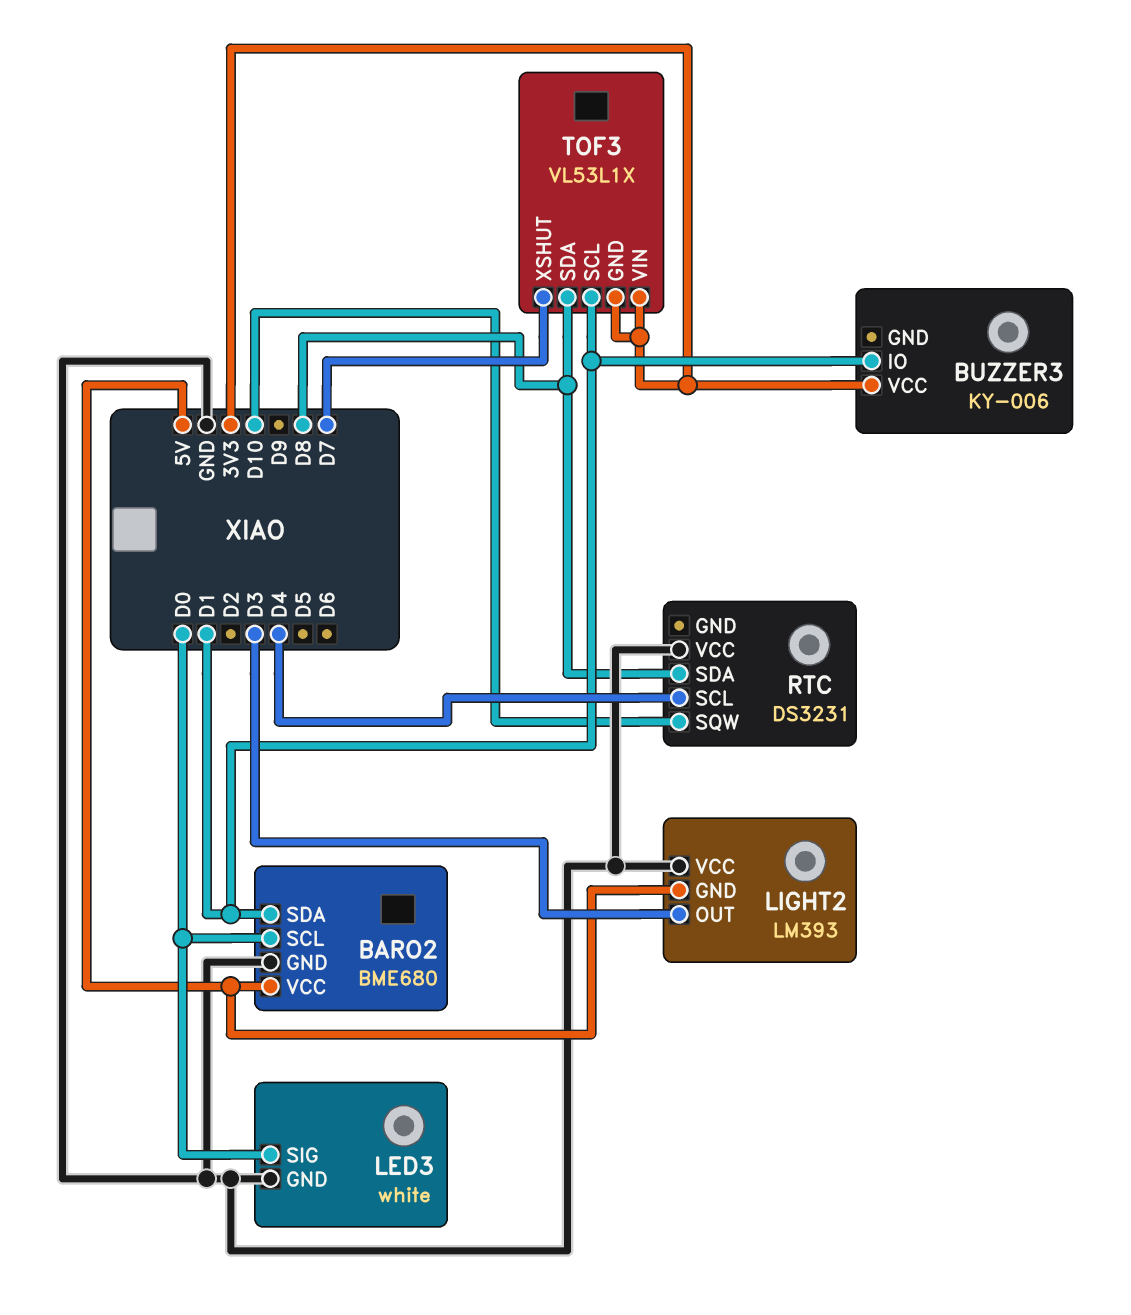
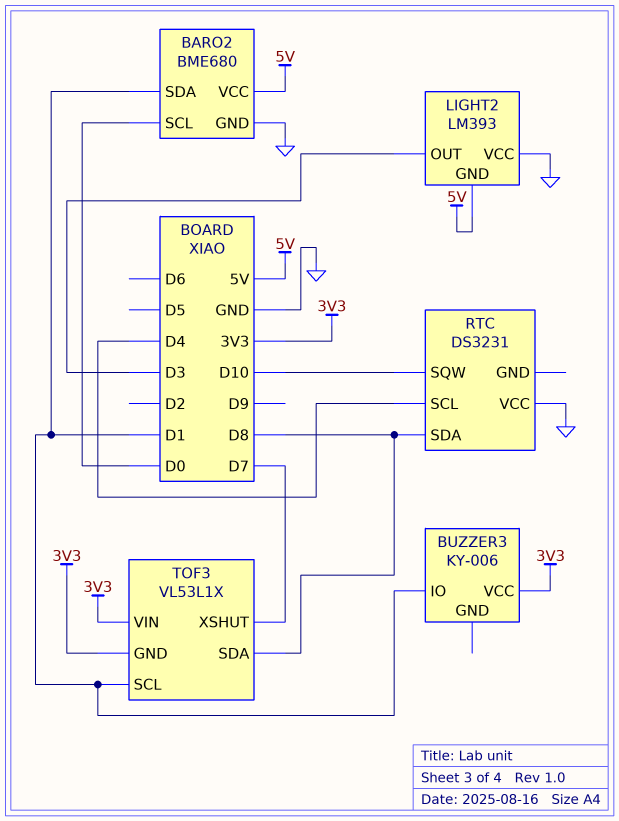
LED3: white -> none
LED3 pin GND: GND -> none
LED3 pin SIG: D0 -> none

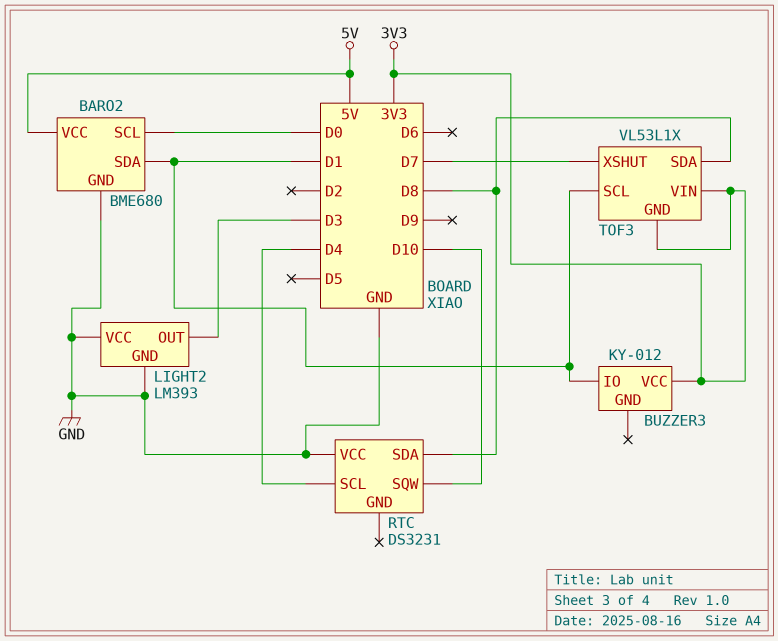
BUZZER3: KY-006 -> KY-012
LIGHT2 pin GND: 5V -> GND

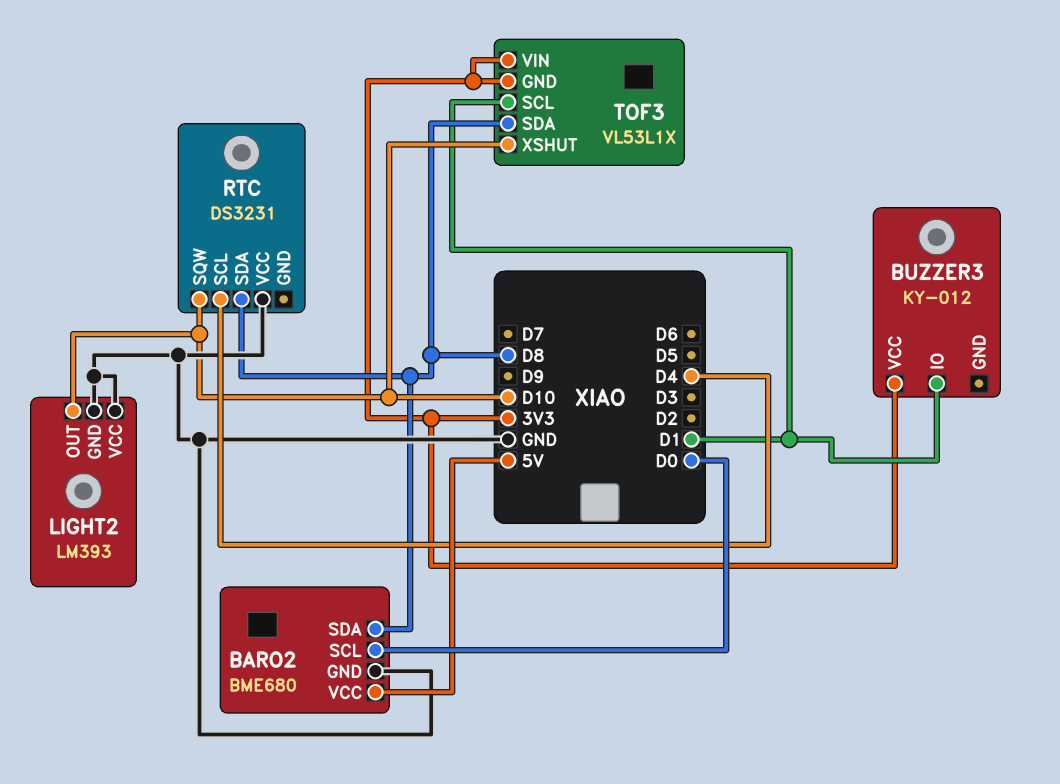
BARO2 pin SDA: D1 -> D8
LIGHT2 pin OUT: D3 -> D10
TOF3 pin XSHUT: D7 -> D10

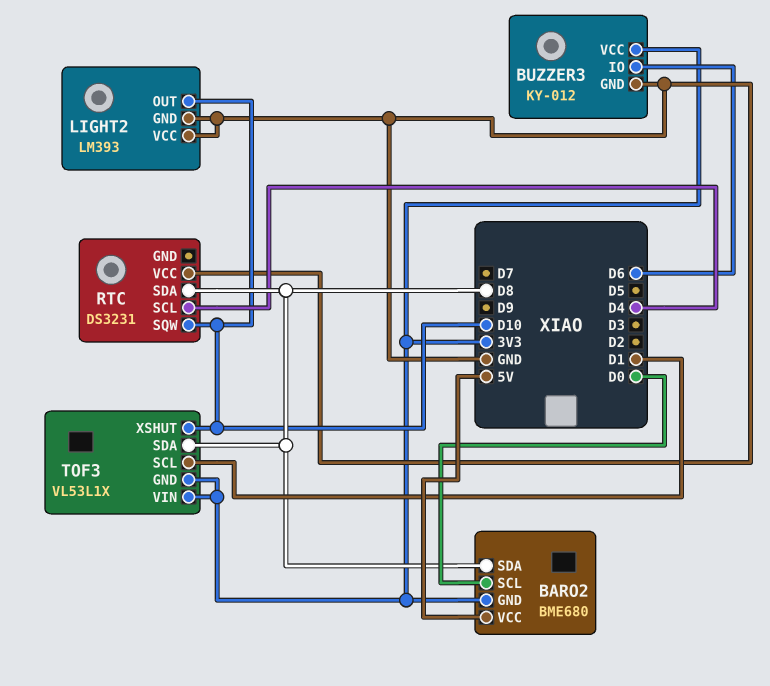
BARO2 pin GND: GND -> 3V3
BUZZER3 pin GND: none -> GND
BUZZER3 pin IO: D1 -> D6

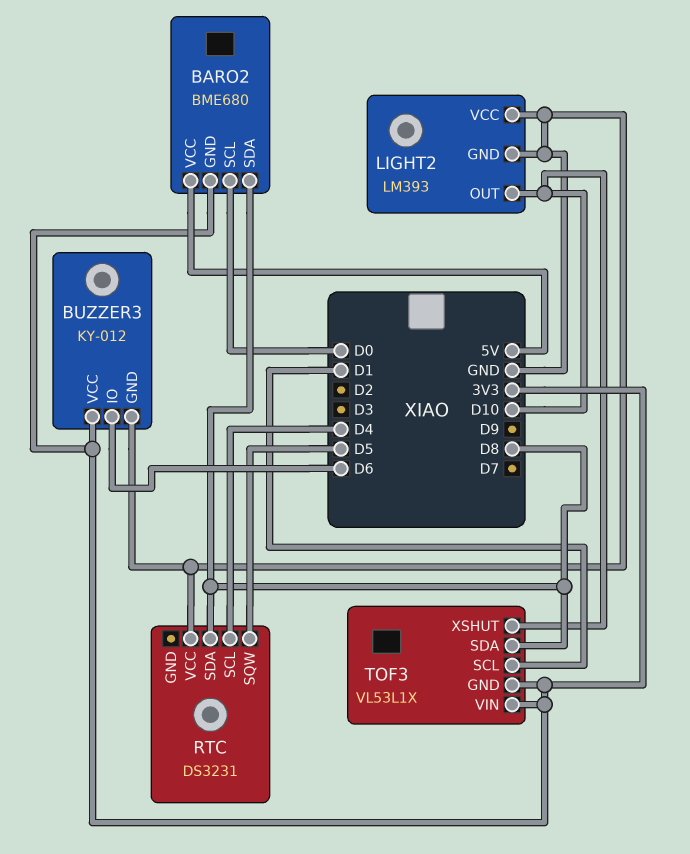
RTC pin SQW: D10 -> D5

